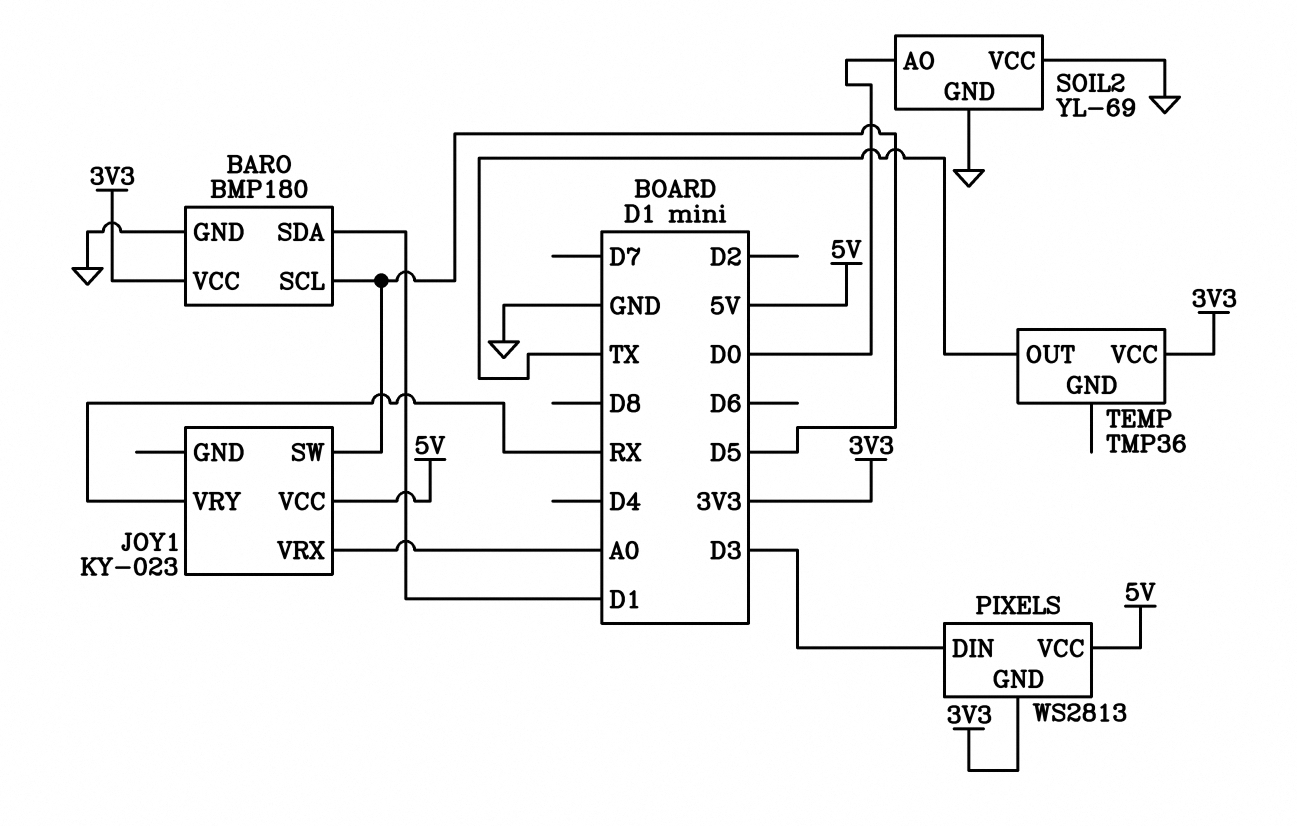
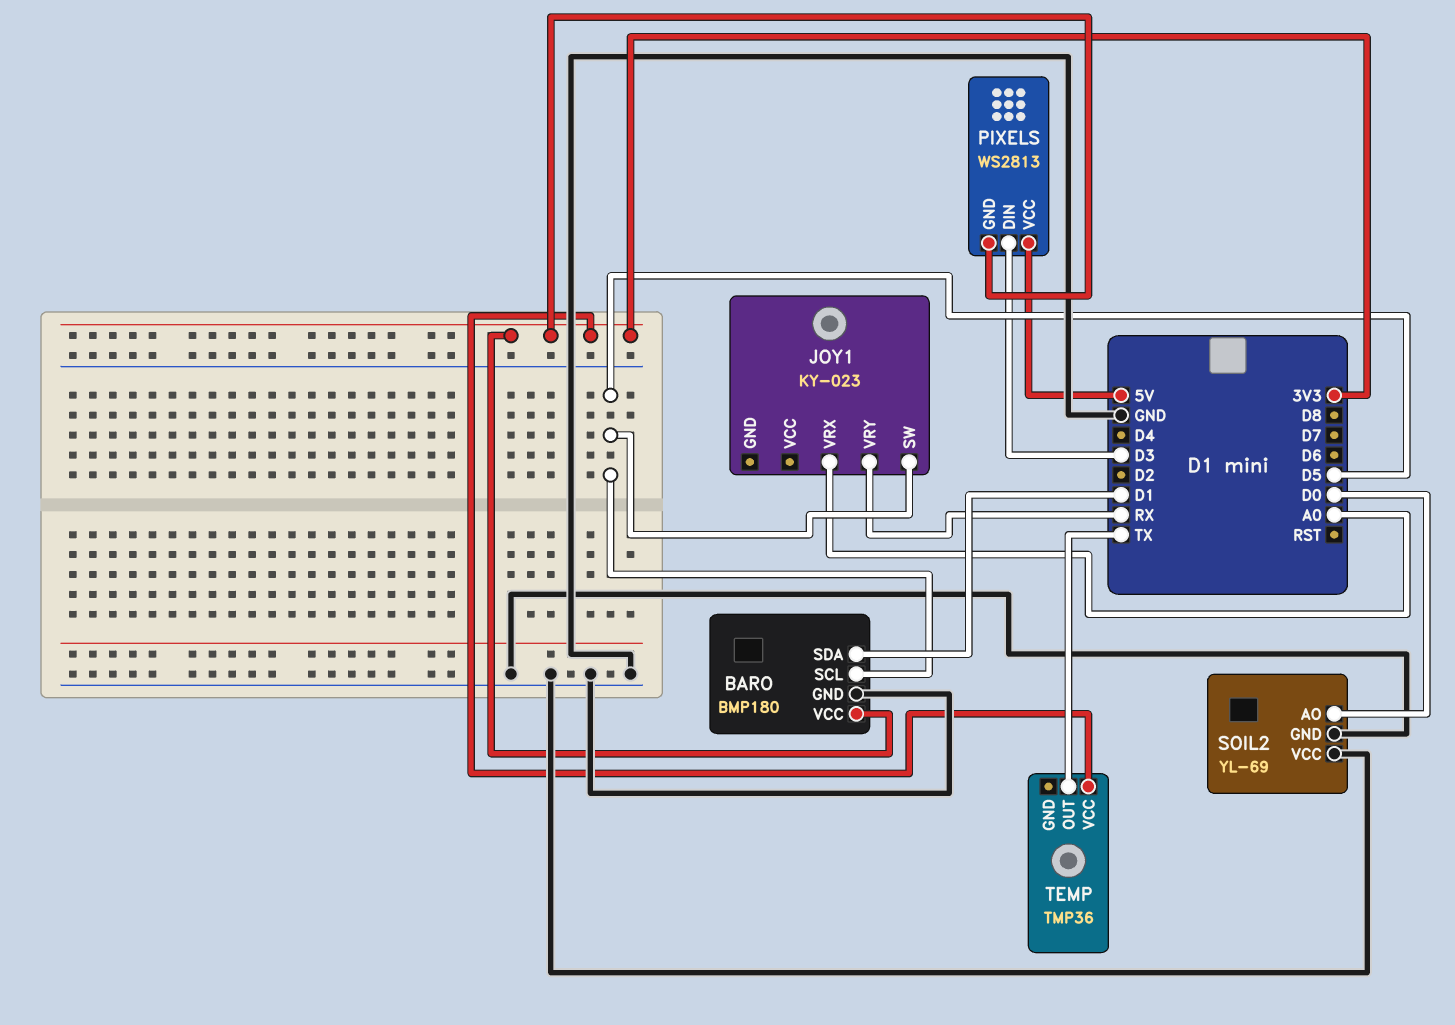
JOY1 pin VCC: 5V -> none

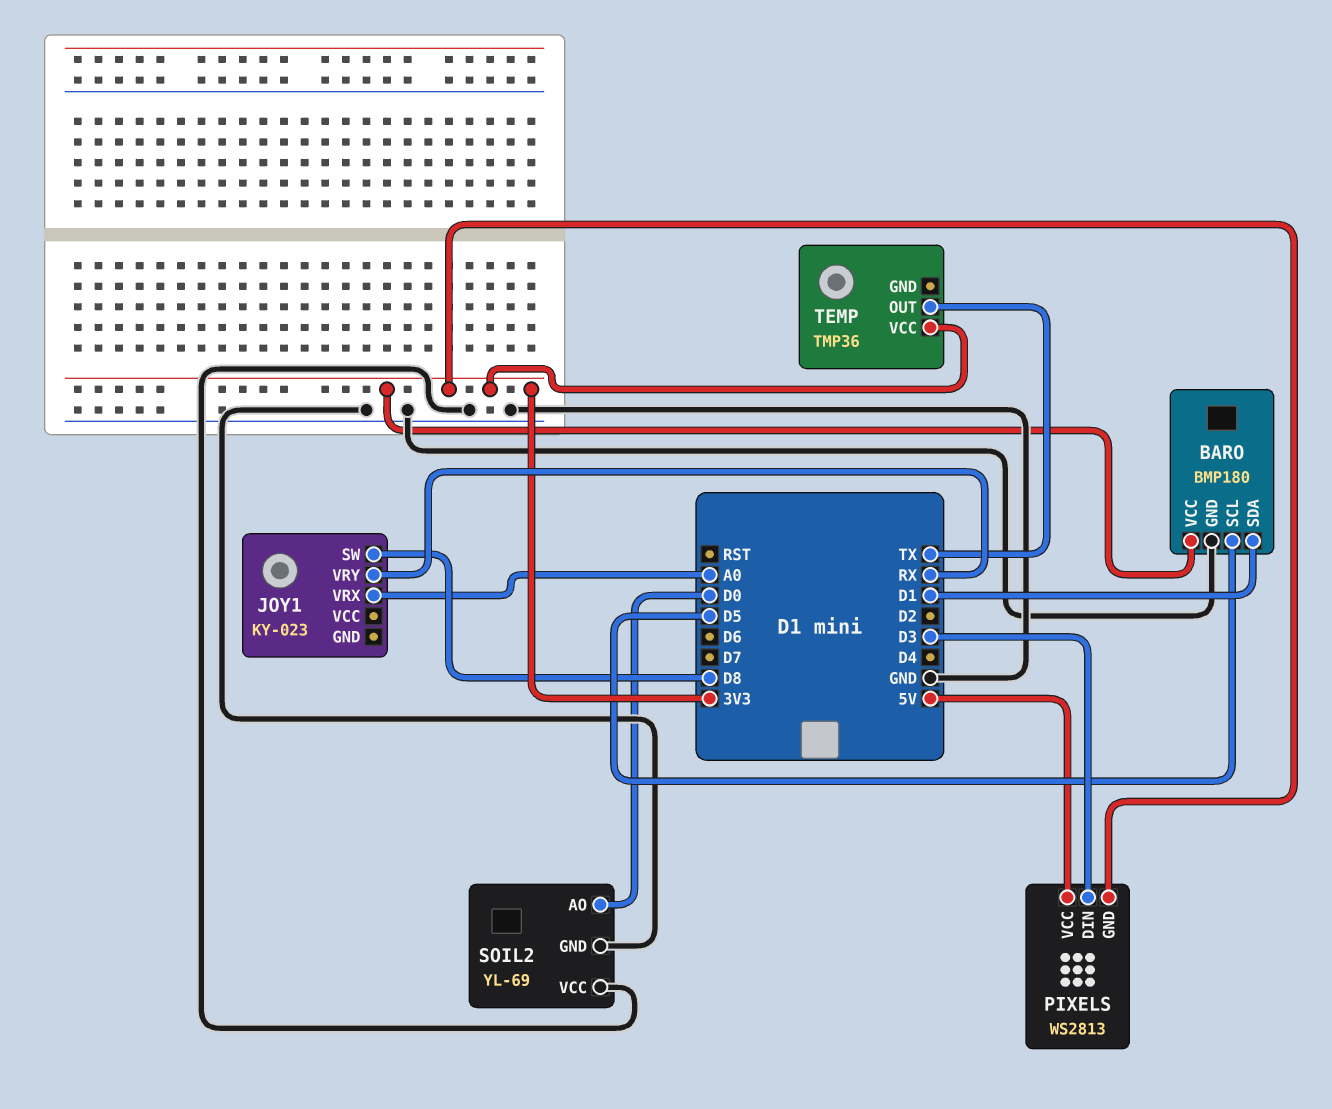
JOY1 pin SW: D5 -> D8

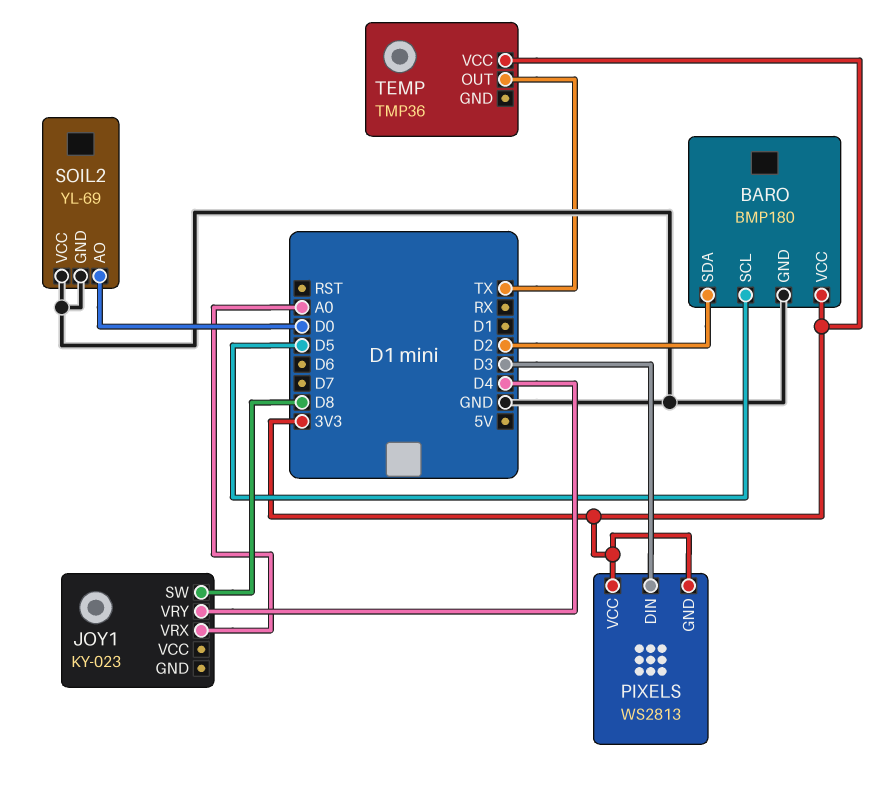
BARO pin SDA: D1 -> D2
JOY1 pin VRY: RX -> D4
PIXELS pin VCC: 5V -> 3V3

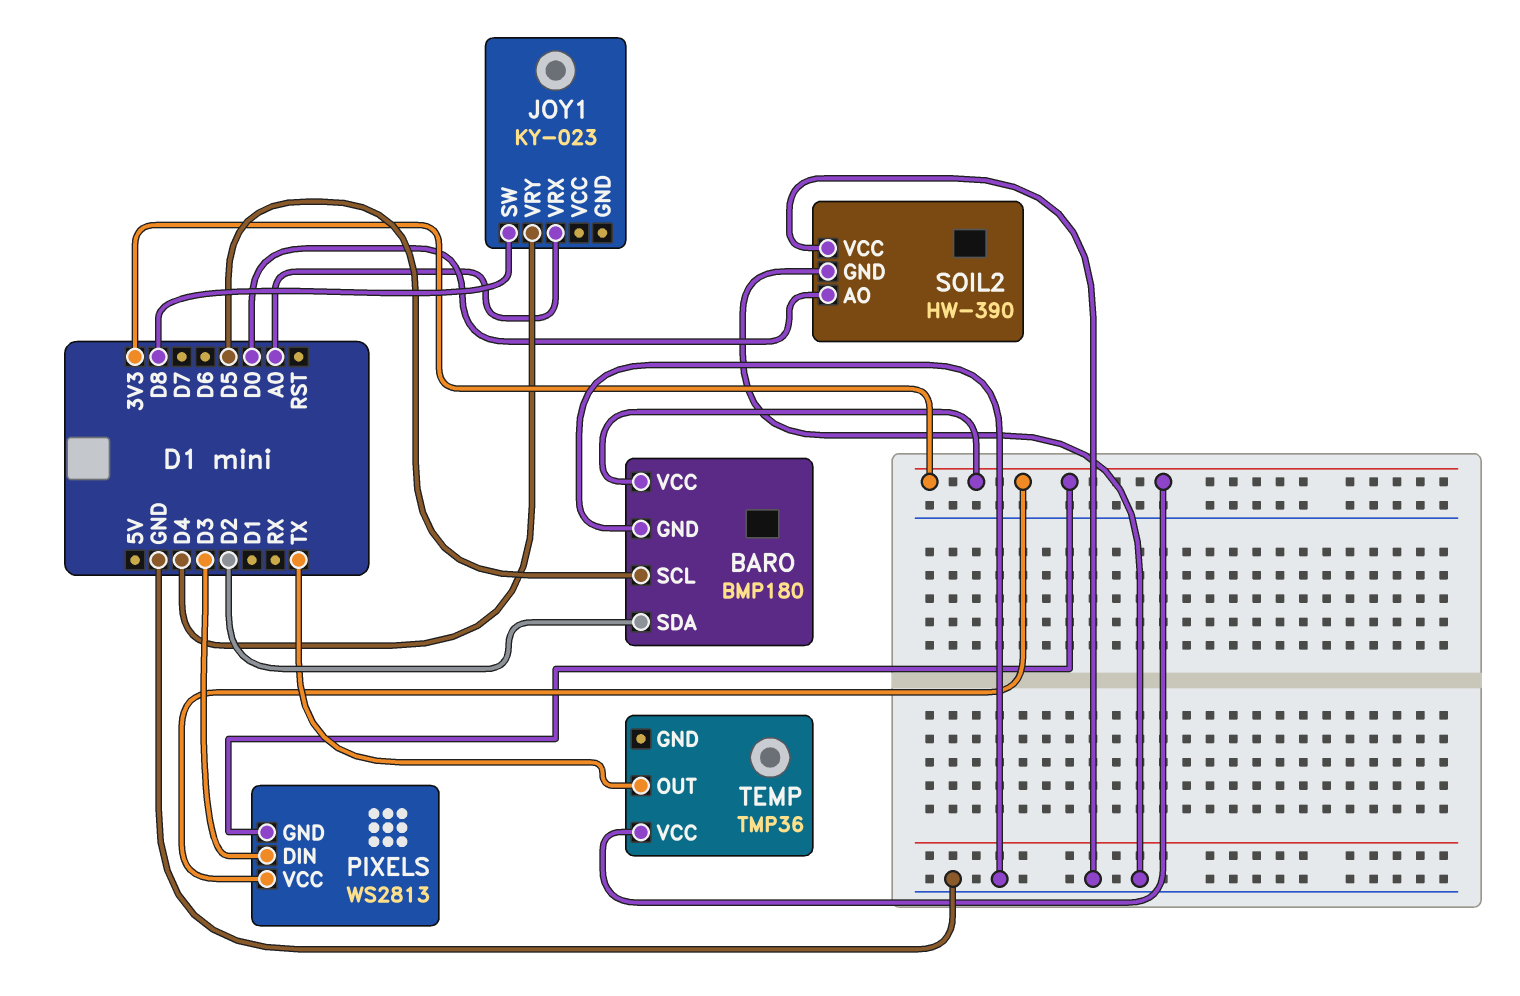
SOIL2: YL-69 -> HW-390

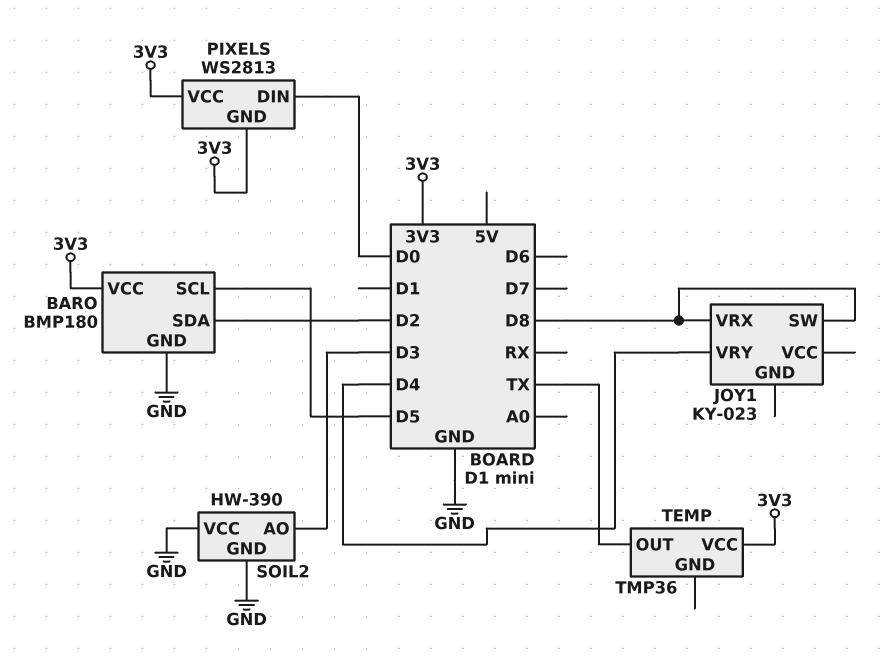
JOY1 pin VRX: A0 -> D8
PIXELS pin DIN: D3 -> D0
SOIL2 pin AO: D0 -> D3

